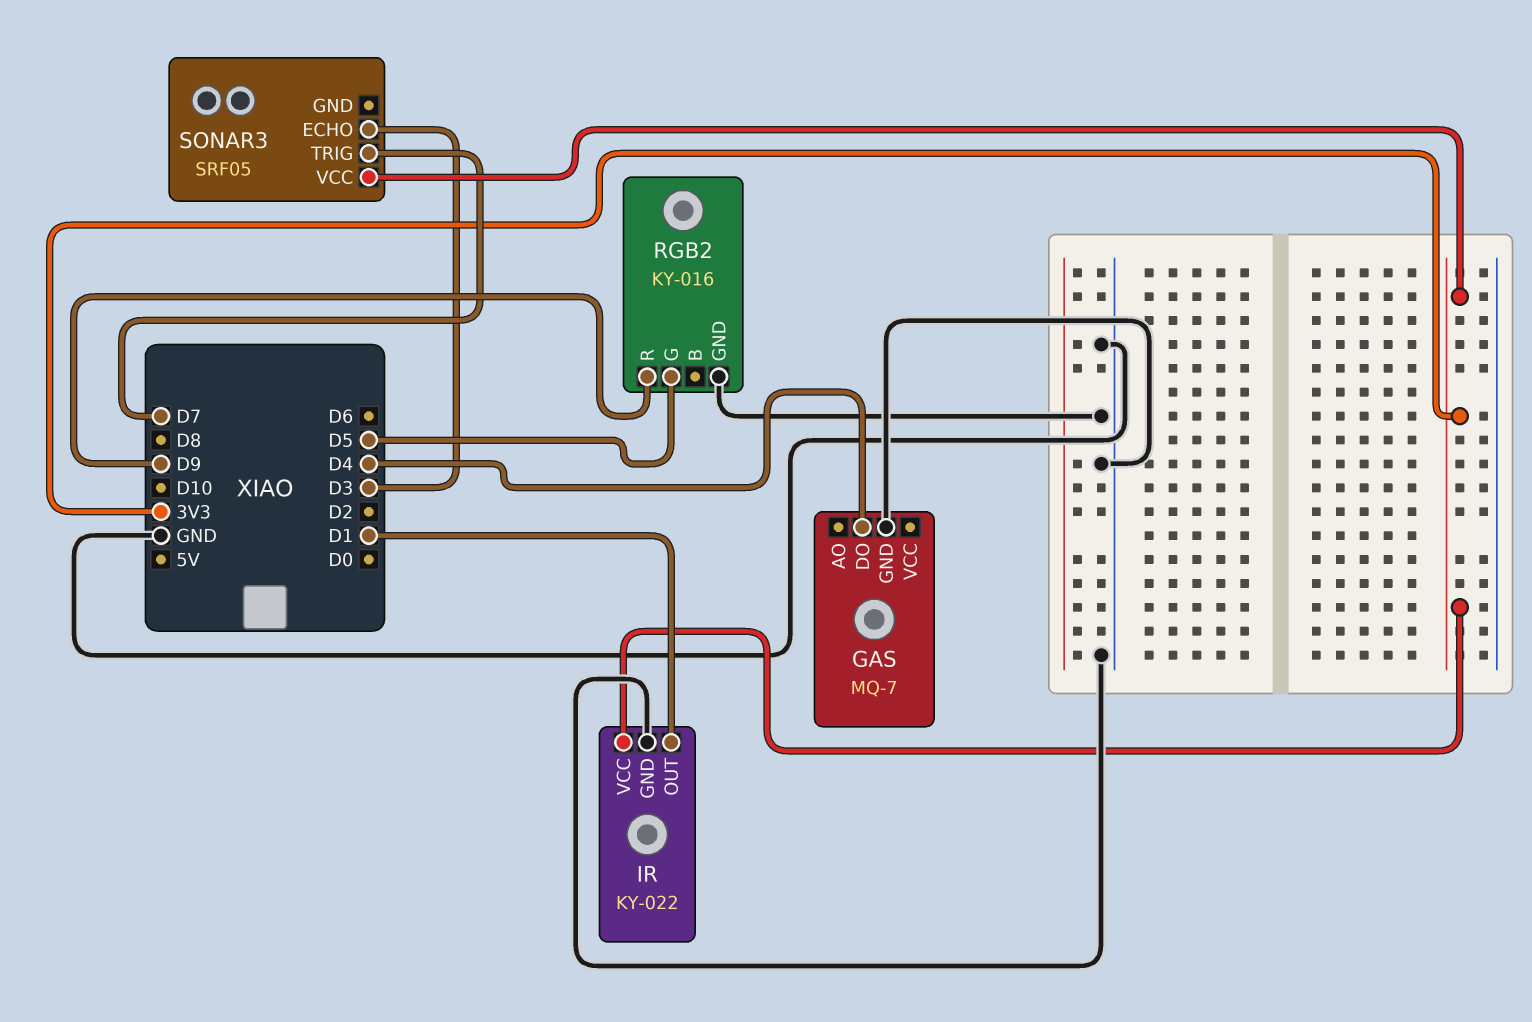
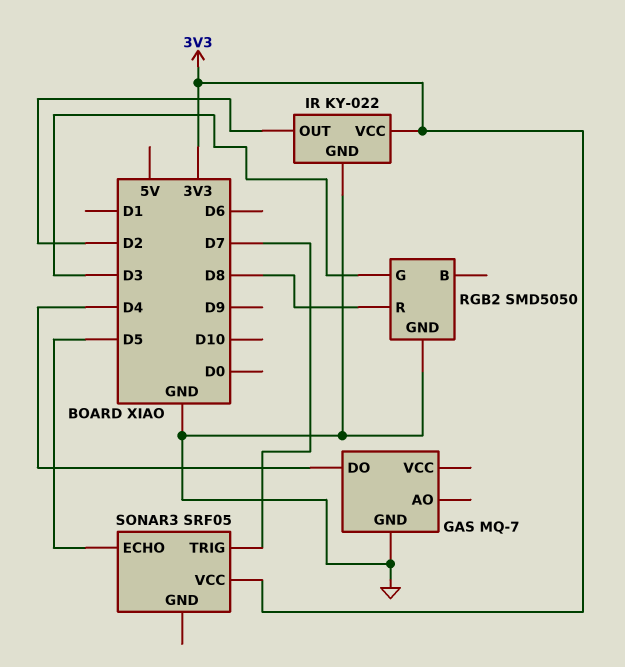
IR pin OUT: D1 -> D2
RGB2: KY-016 -> SMD5050
RGB2 pin G: D5 -> D3
RGB2 pin R: D9 -> D8
SONAR3 pin ECHO: D3 -> D5

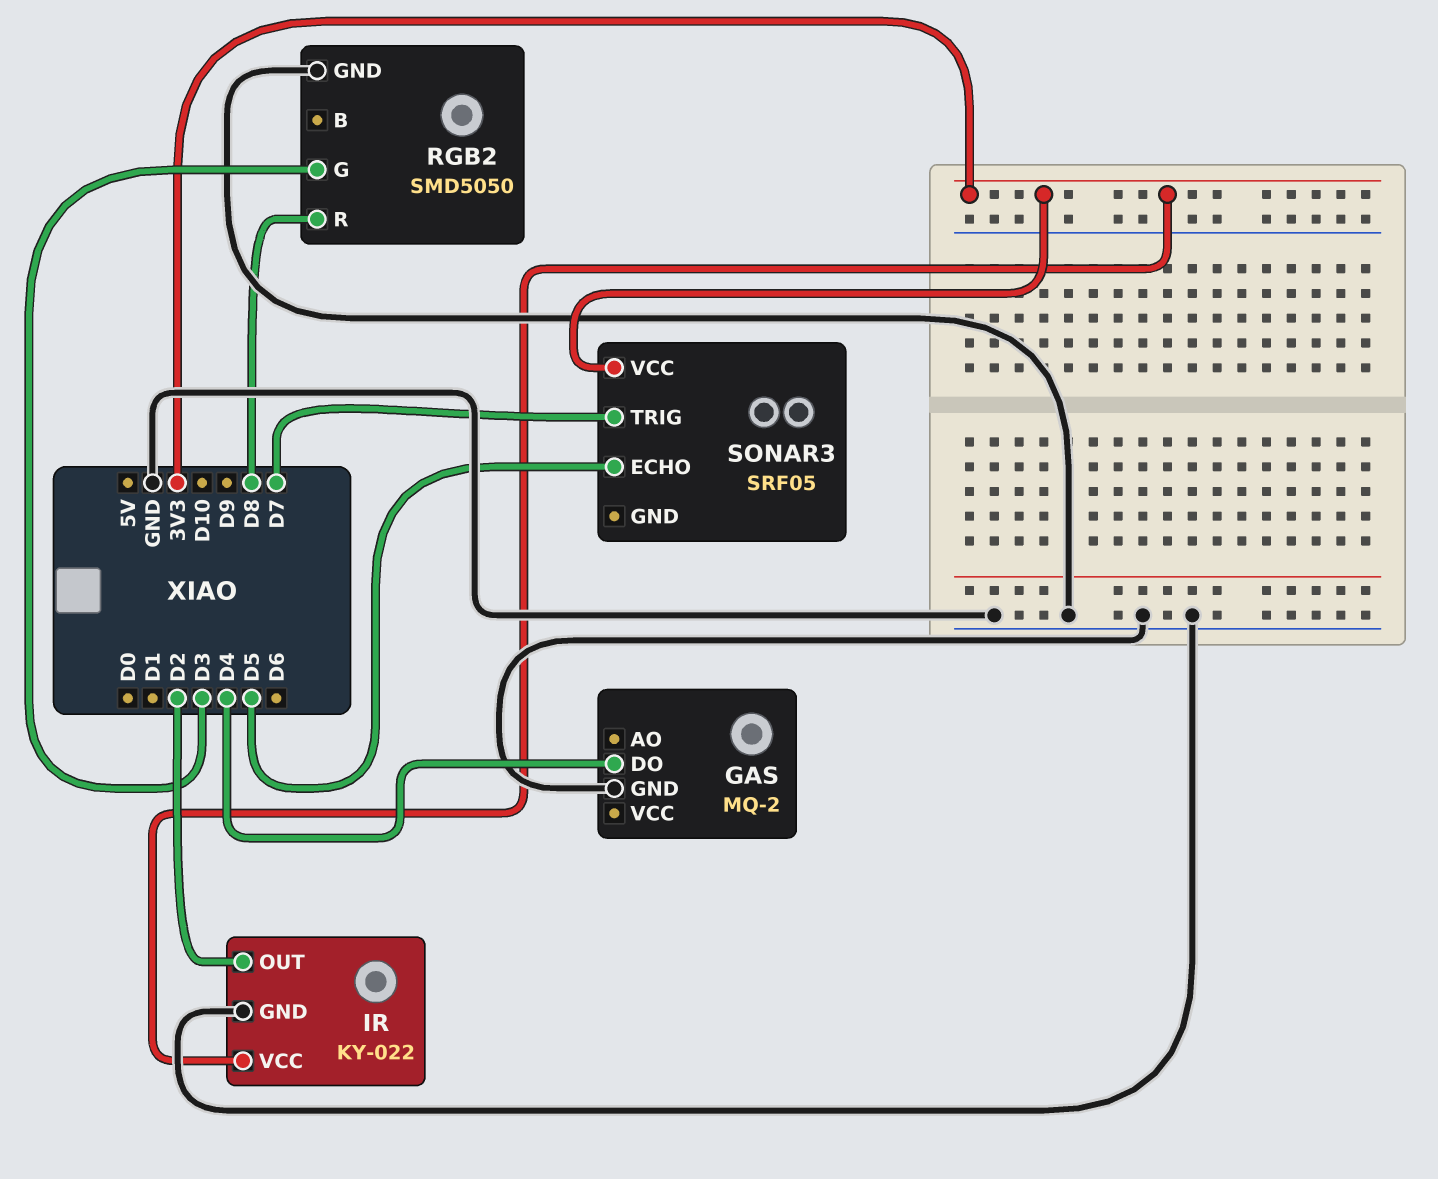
GAS: MQ-7 -> MQ-2

